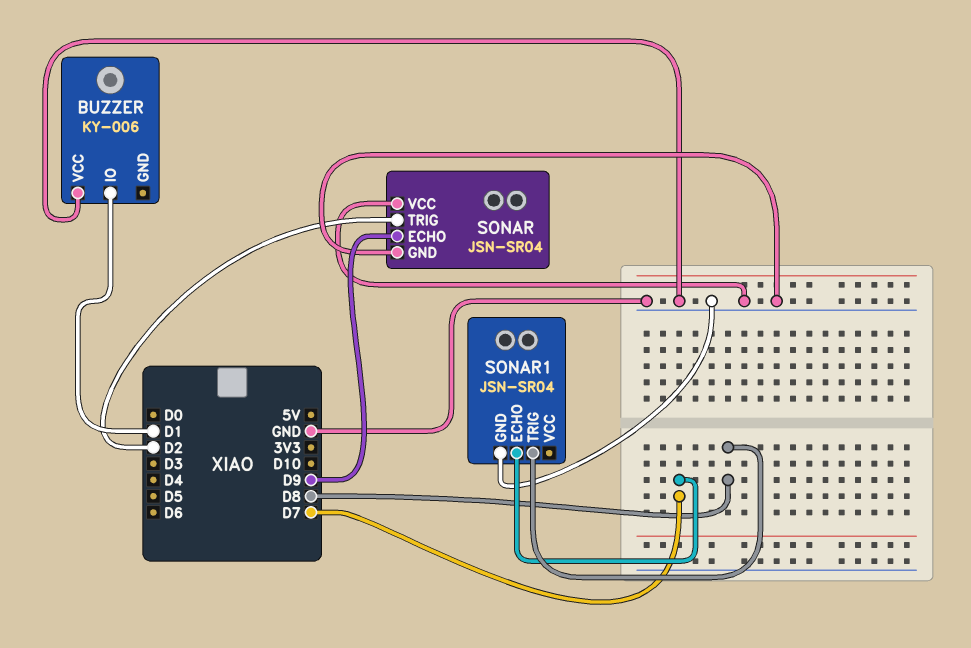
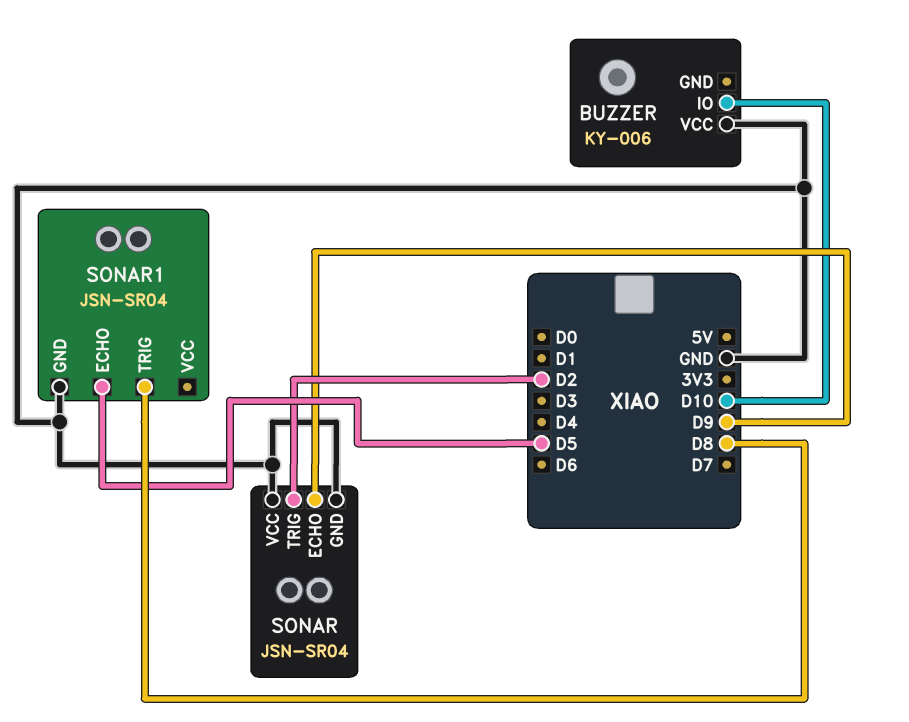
BUZZER pin IO: D1 -> D10
SONAR1 pin ECHO: D7 -> D5

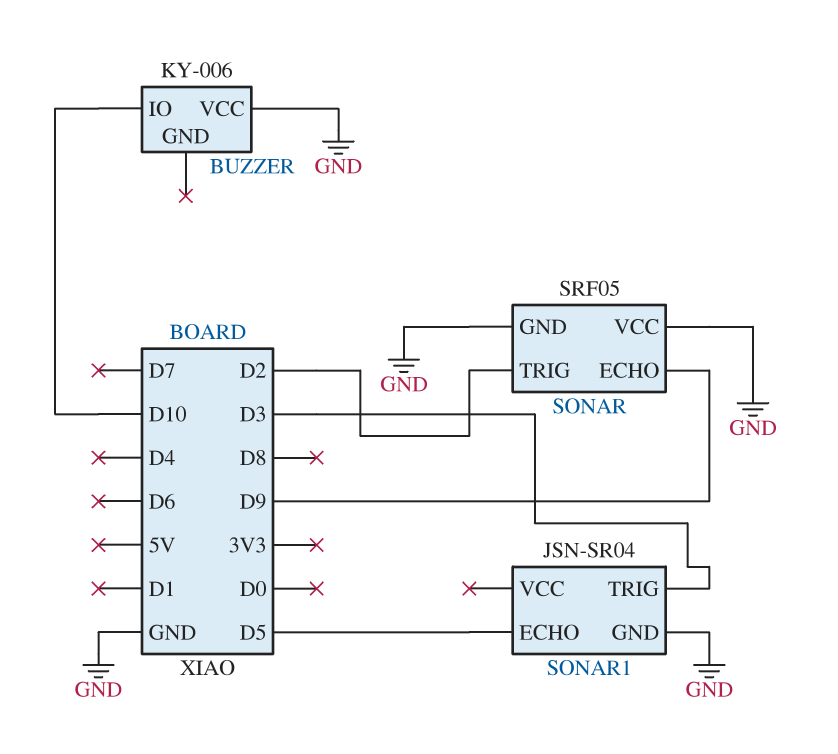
SONAR: JSN-SR04 -> SRF05
SONAR1 pin TRIG: D8 -> D3

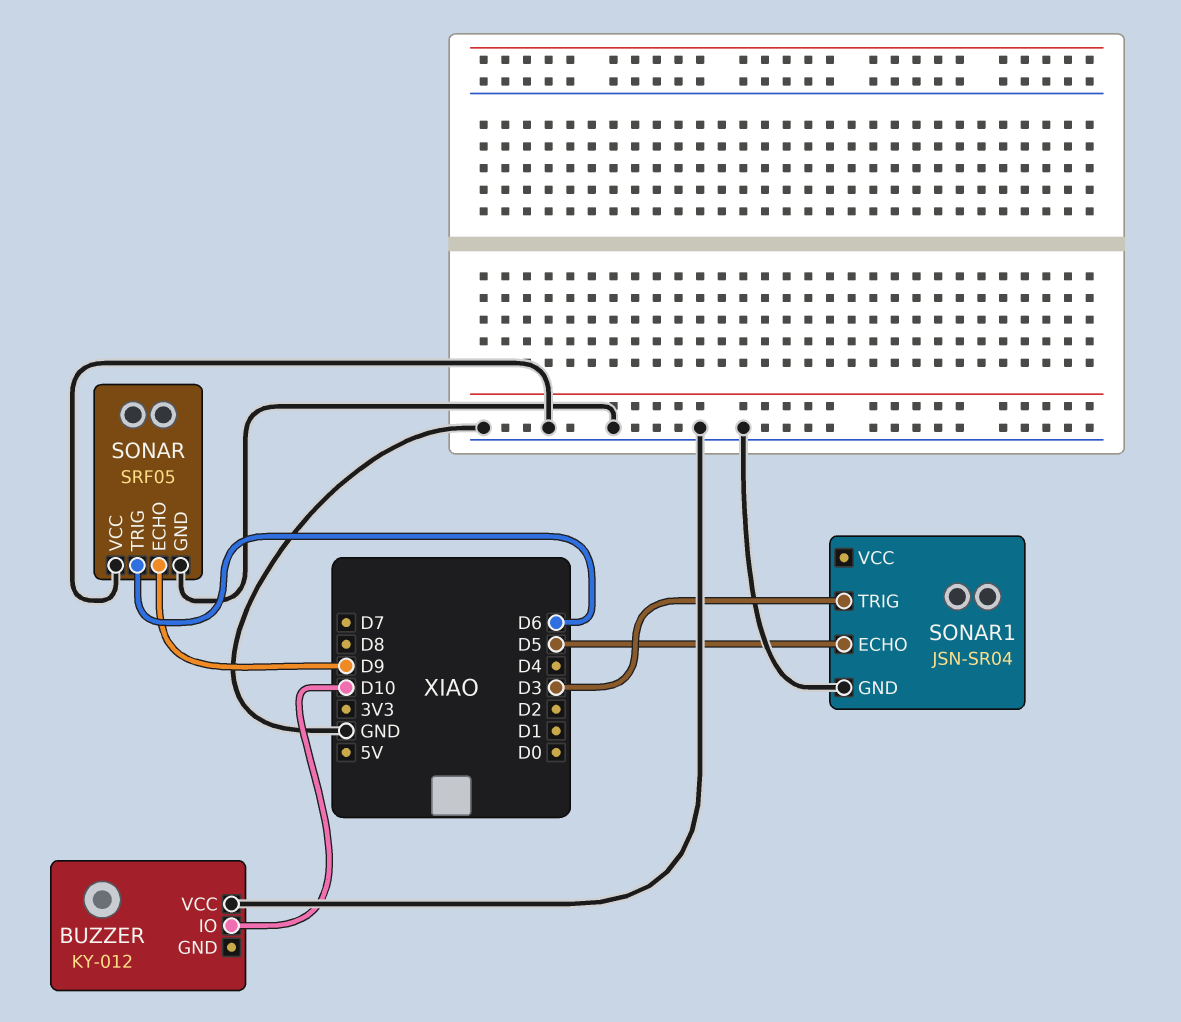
BUZZER: KY-006 -> KY-012
SONAR pin TRIG: D2 -> D6

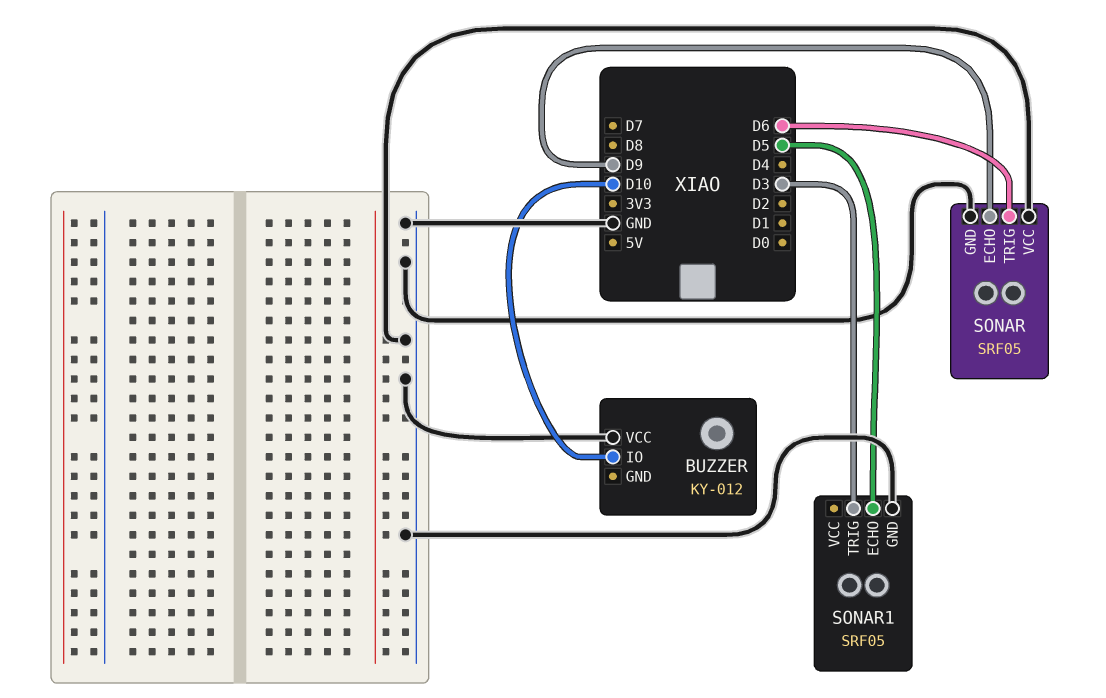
SONAR1: JSN-SR04 -> SRF05

